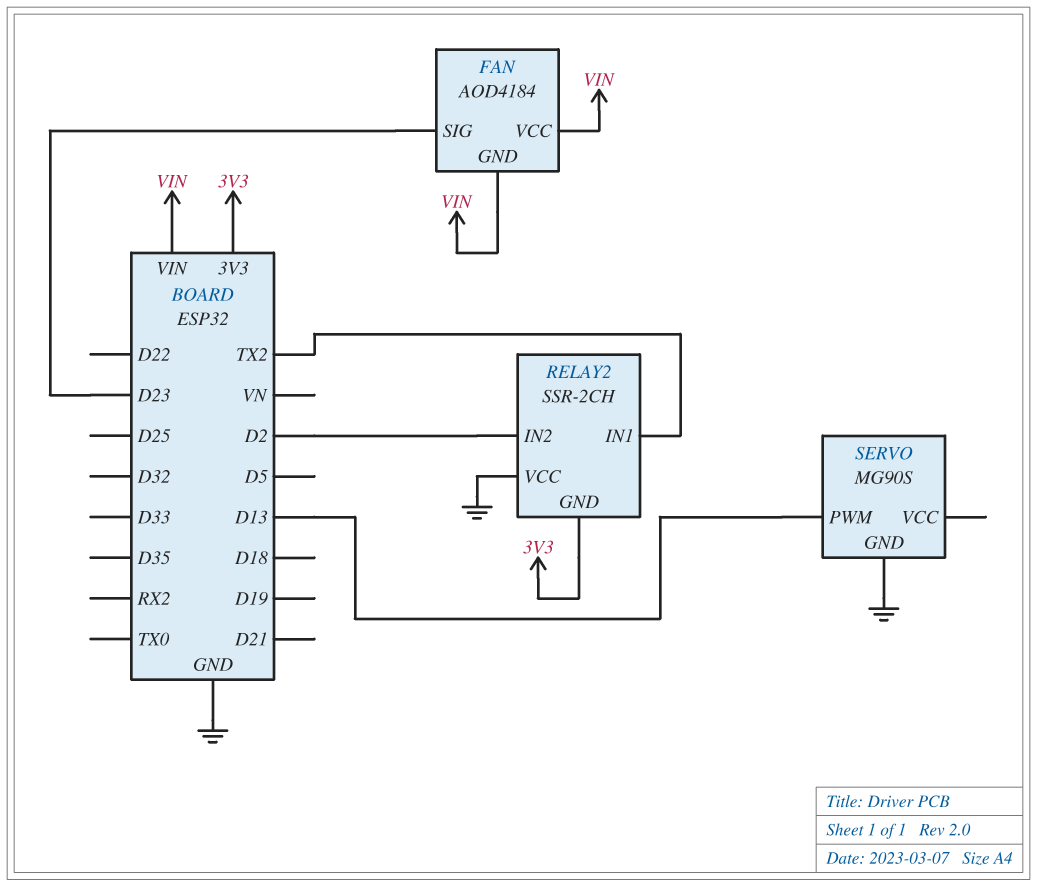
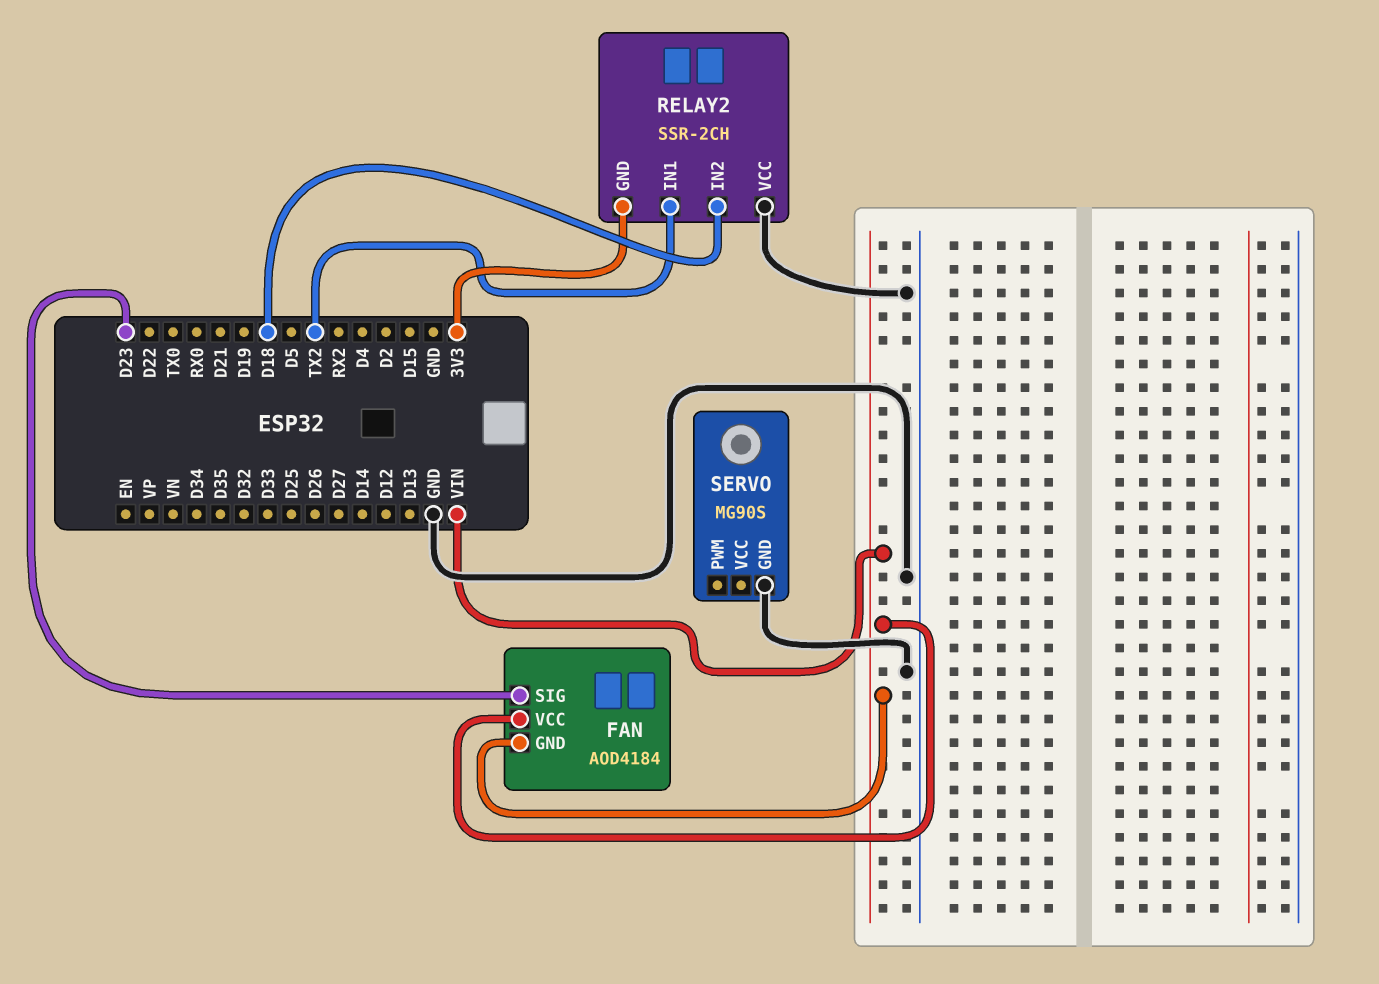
RELAY2 pin IN2: D2 -> D18
SERVO pin PWM: D13 -> none

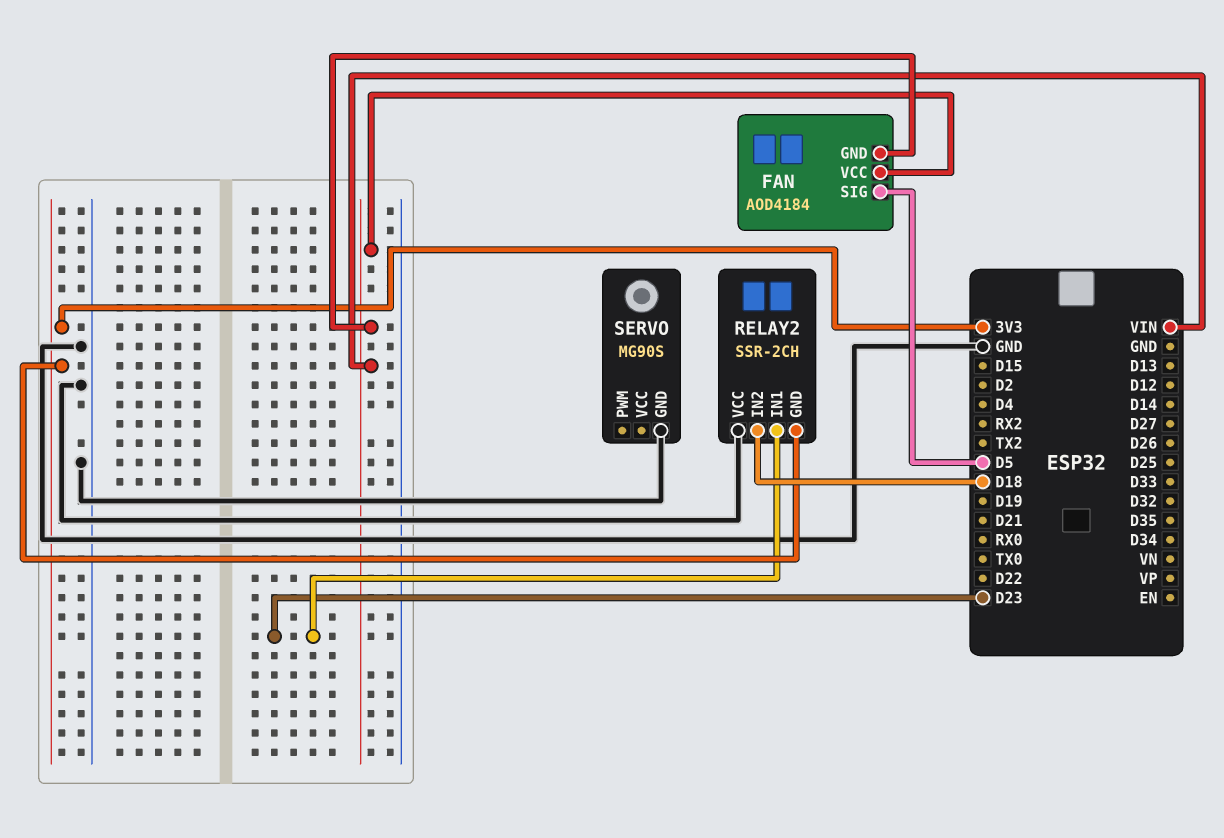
FAN pin SIG: D23 -> D5
RELAY2 pin IN1: TX2 -> D23

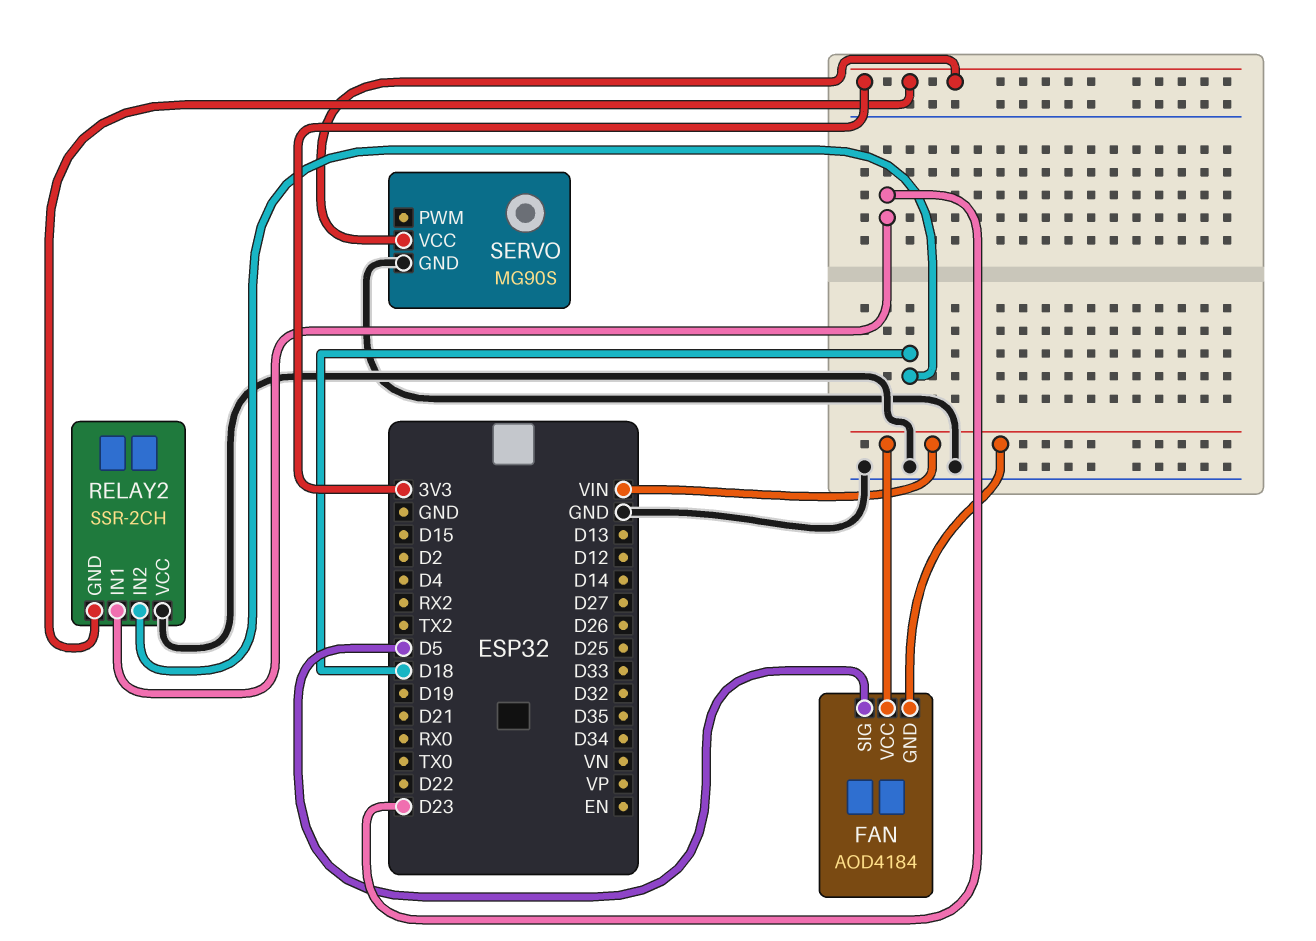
SERVO pin VCC: none -> 3V3

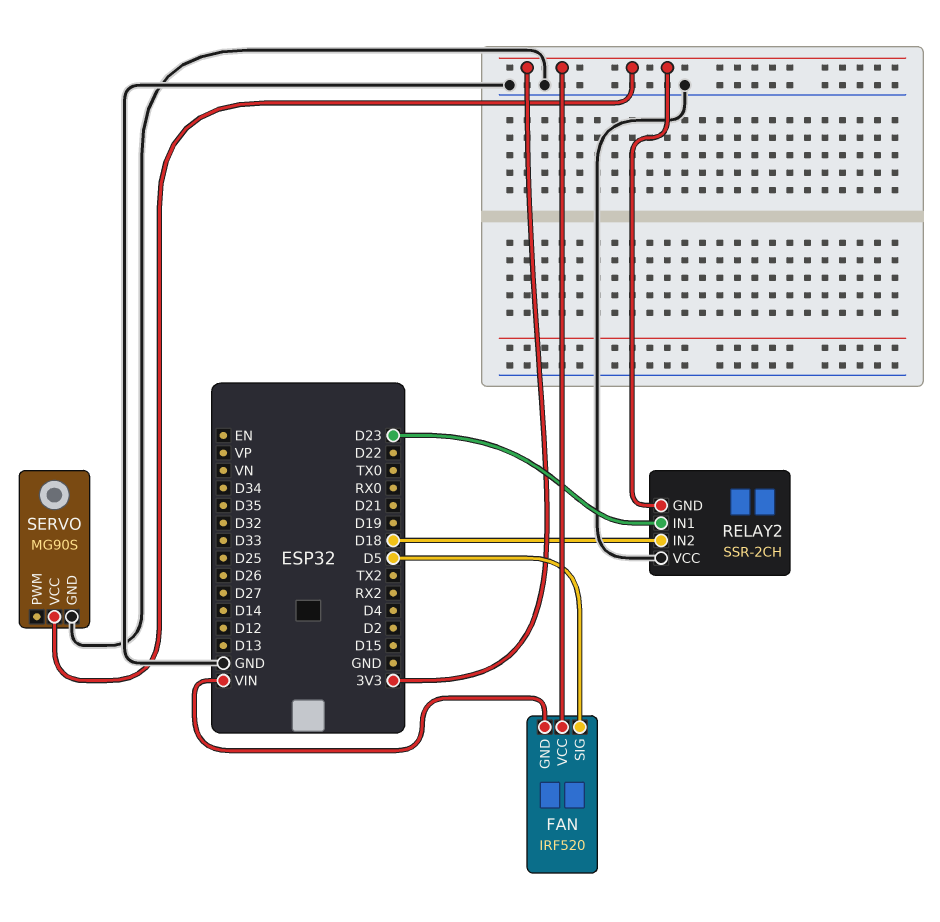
FAN: AOD4184 -> IRF520
FAN pin VCC: VIN -> 3V3

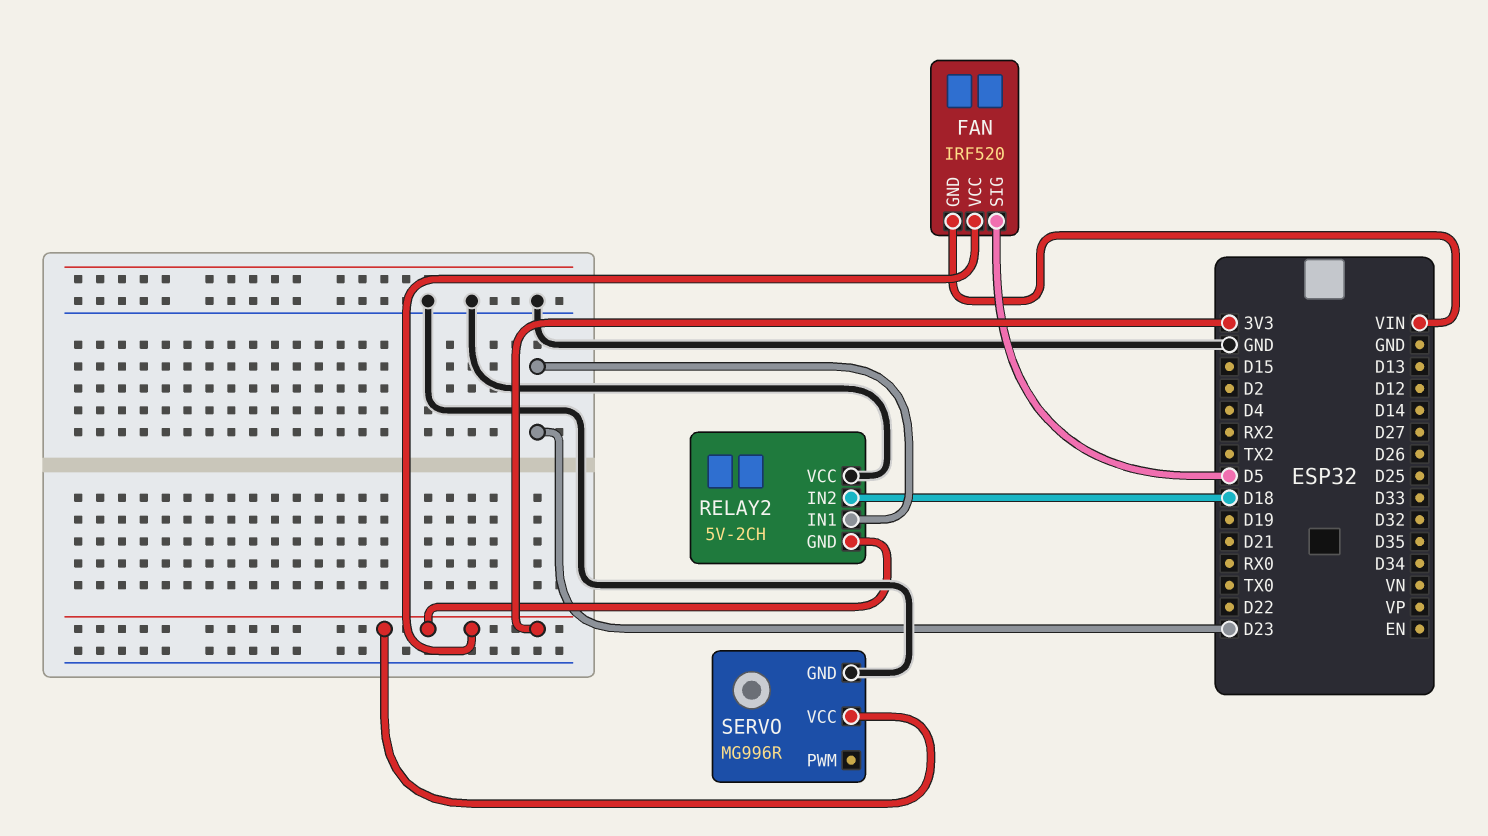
RELAY2: SSR-2CH -> 5V-2CH
SERVO: MG90S -> MG996R

